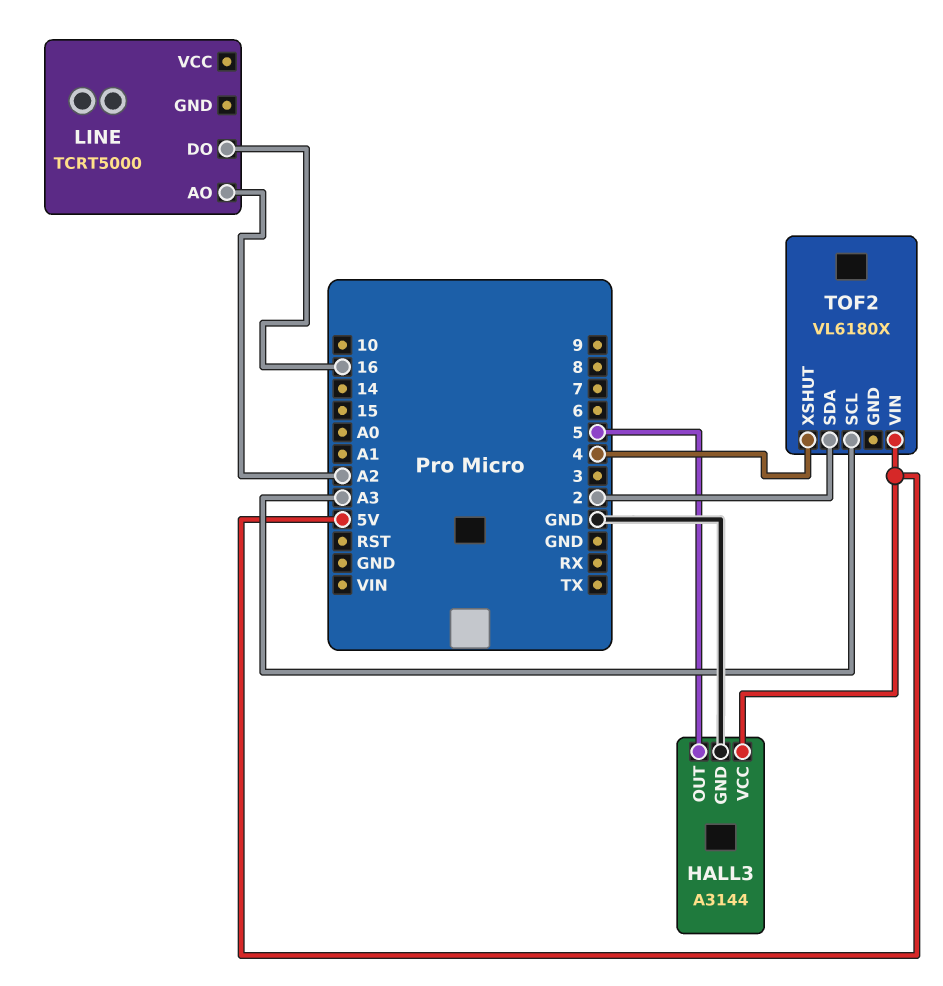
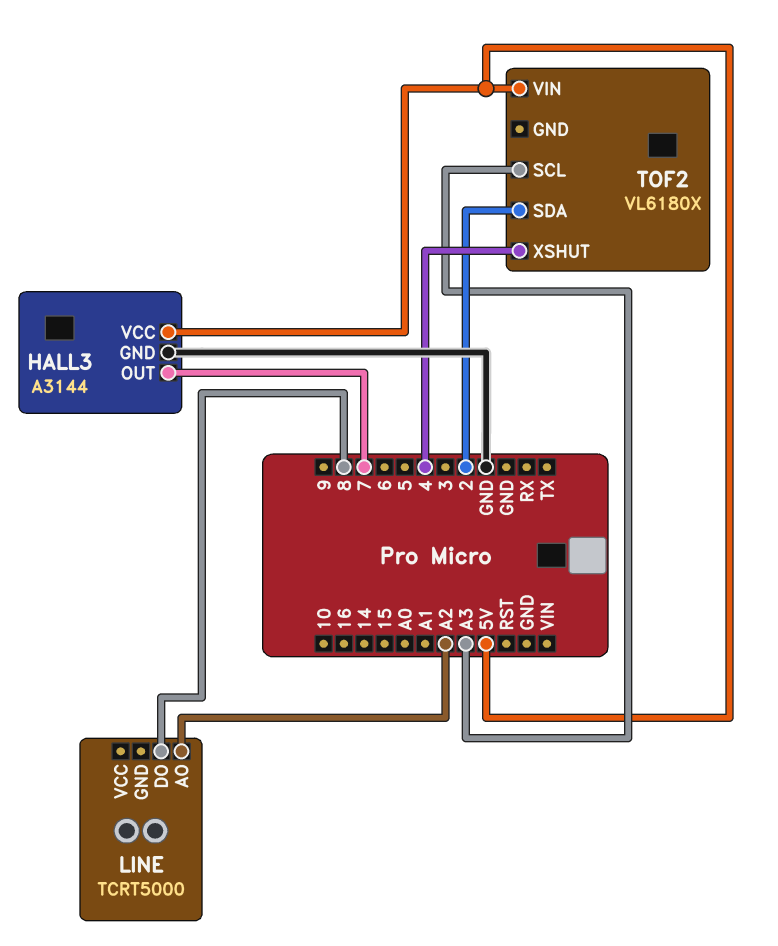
HALL3 pin OUT: 5 -> 7
LINE pin DO: 16 -> 8

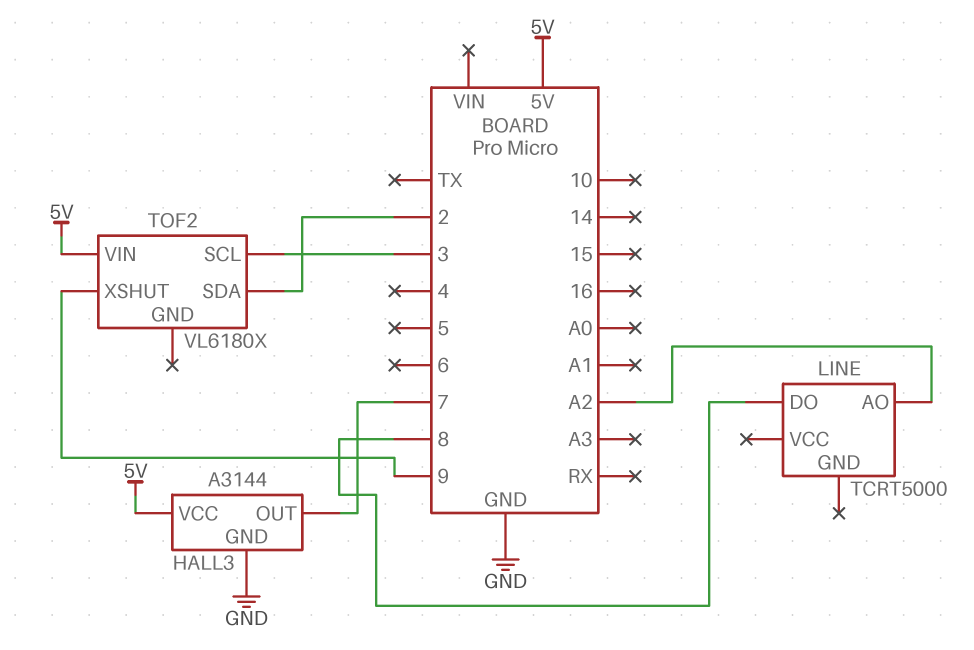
TOF2 pin SCL: A3 -> 3
TOF2 pin XSHUT: 4 -> 9

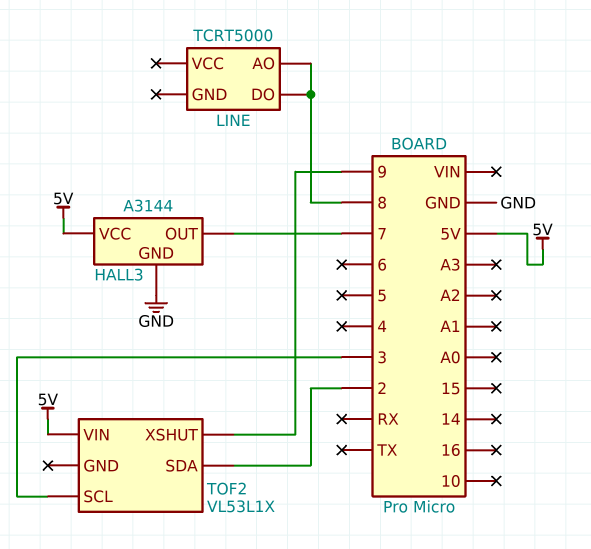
LINE pin AO: A2 -> 8
TOF2: VL6180X -> VL53L1X

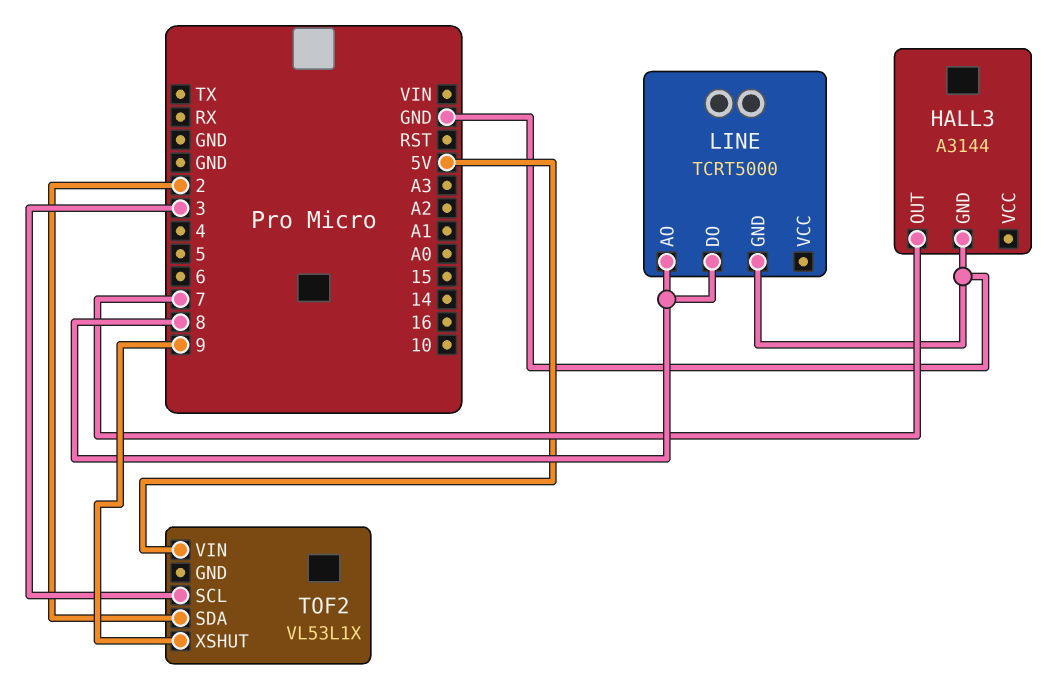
HALL3 pin VCC: 5V -> none
LINE pin GND: none -> GND

